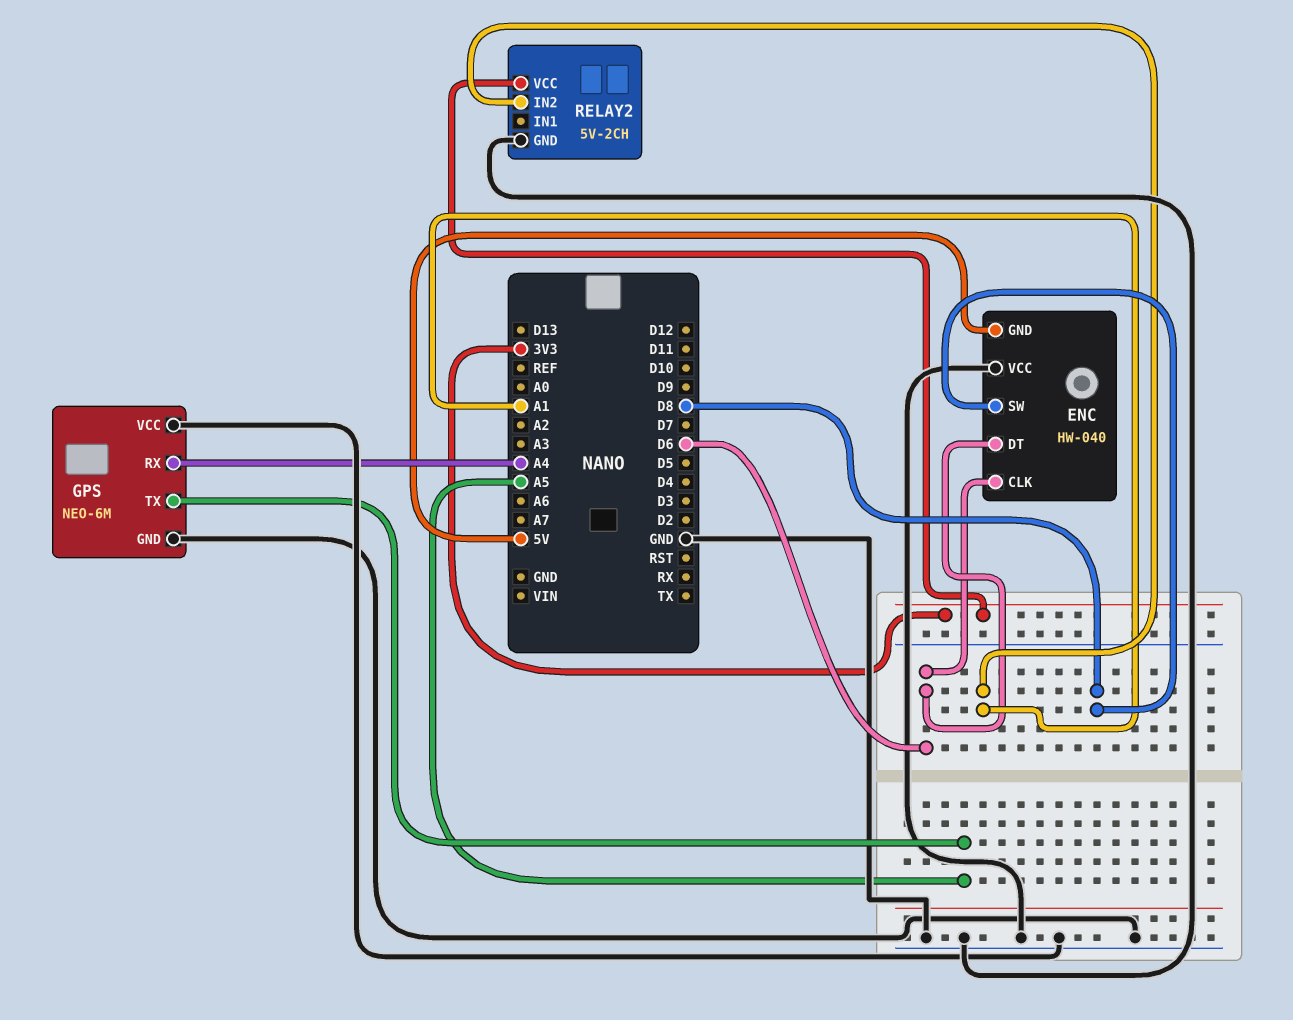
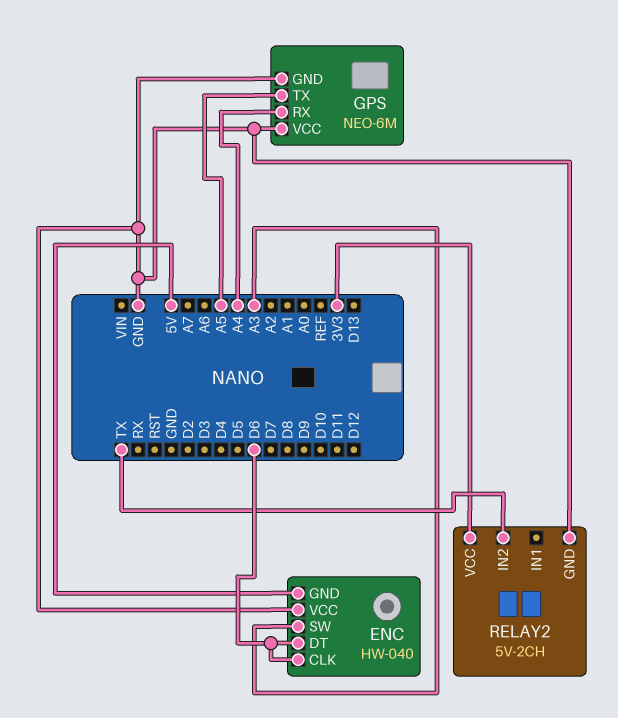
ENC pin SW: D8 -> A3
RELAY2 pin IN2: A1 -> TX

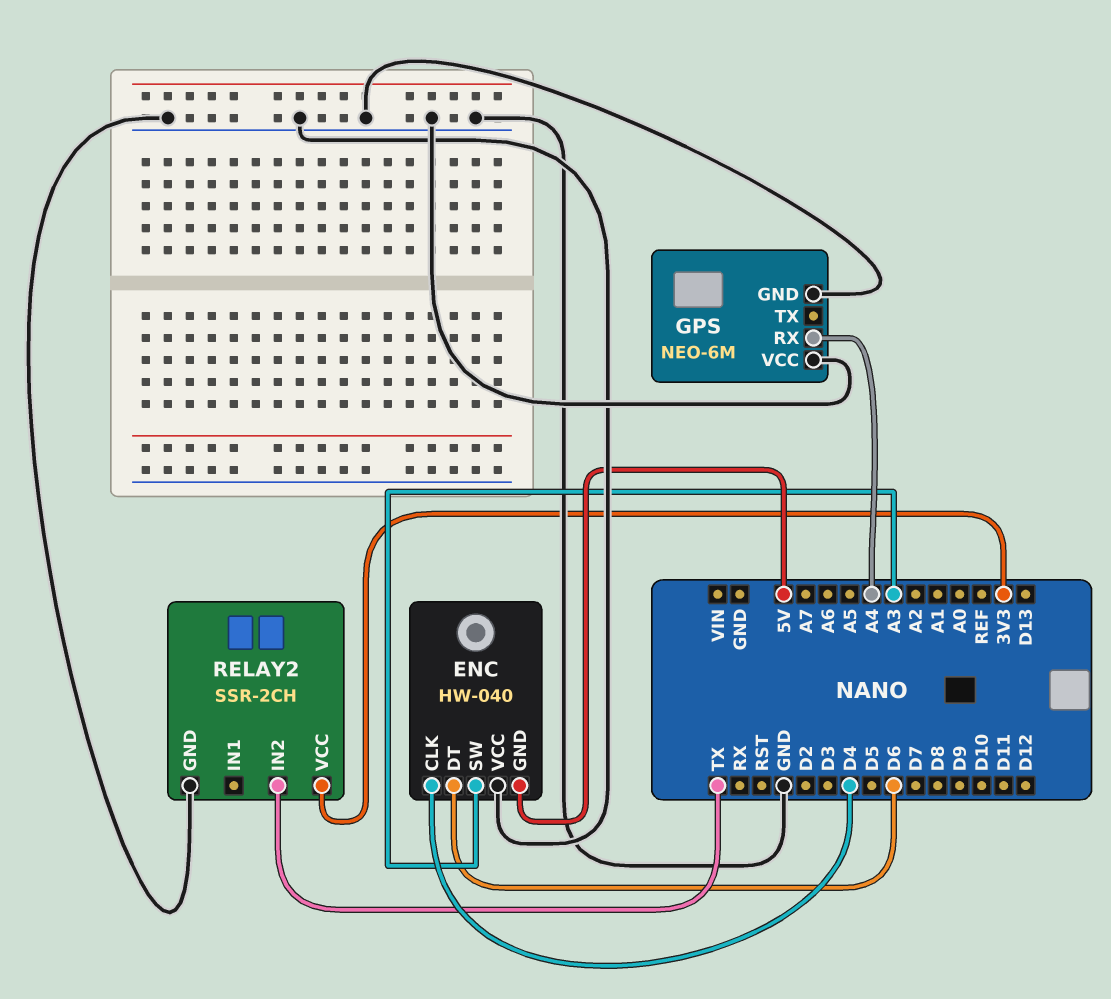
ENC pin CLK: D6 -> D4
GPS pin TX: A5 -> none
RELAY2: 5V-2CH -> SSR-2CH

